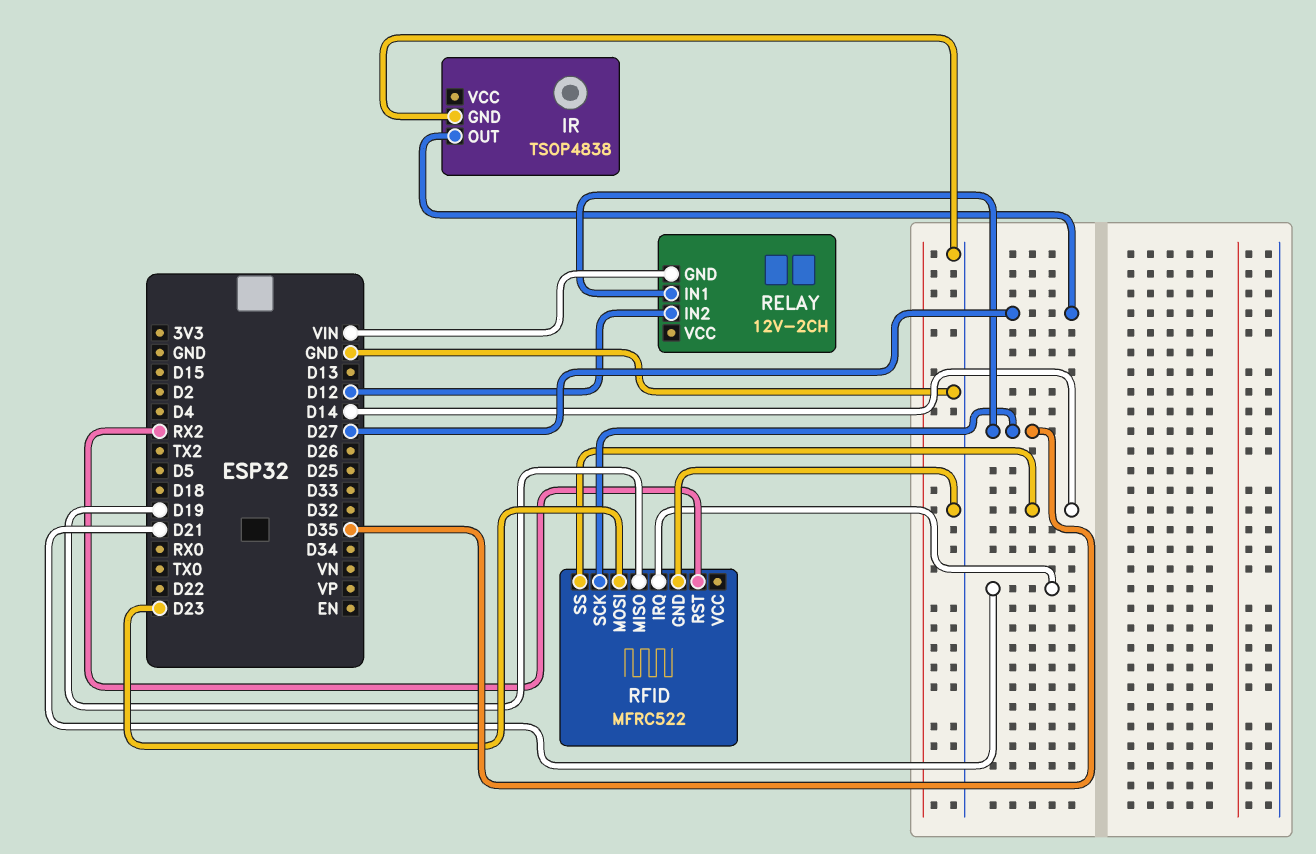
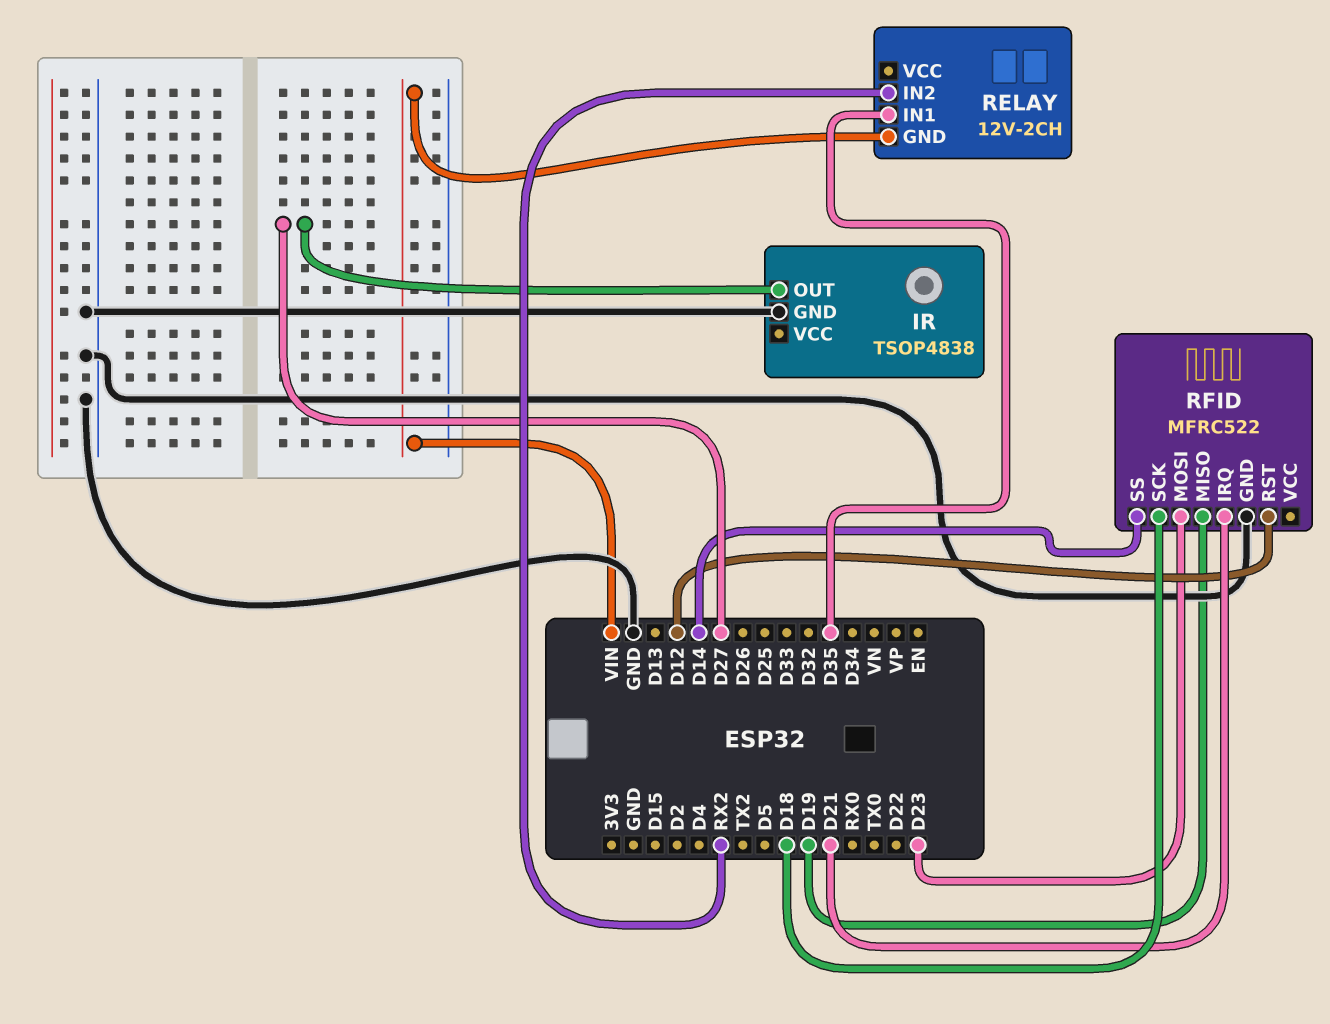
RELAY pin IN2: D12 -> RX2
RFID pin RST: RX2 -> D12
RFID pin SCK: D35 -> D18

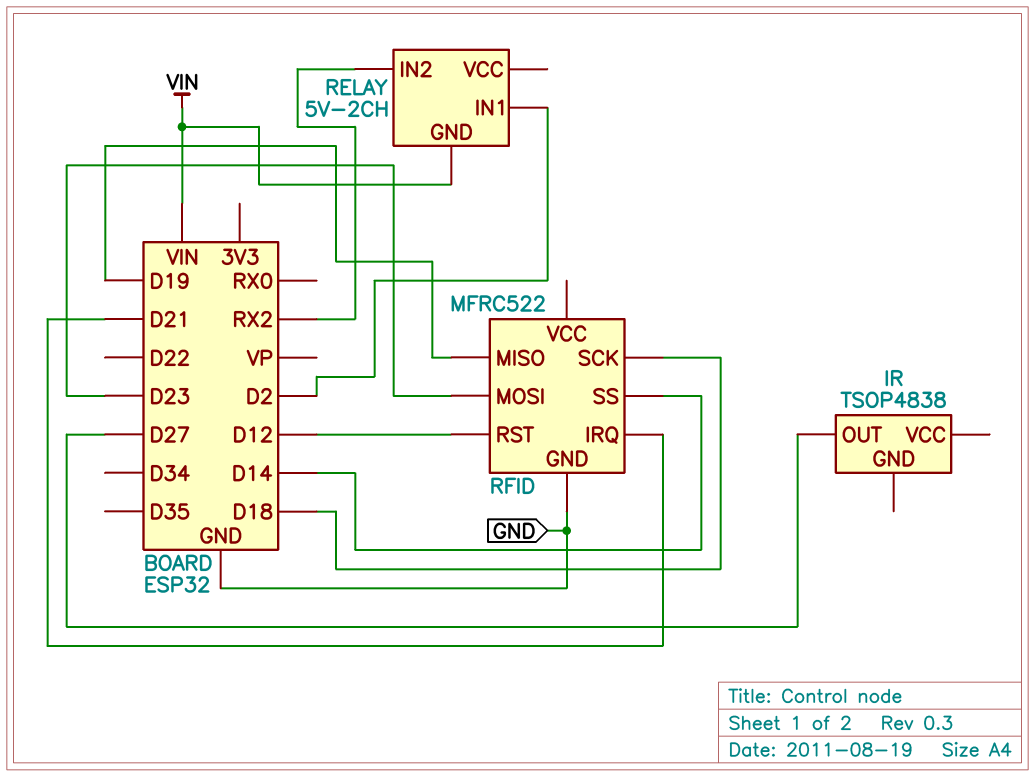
IR pin GND: GND -> none
RELAY: 12V-2CH -> 5V-2CH
RELAY pin IN1: D35 -> D2

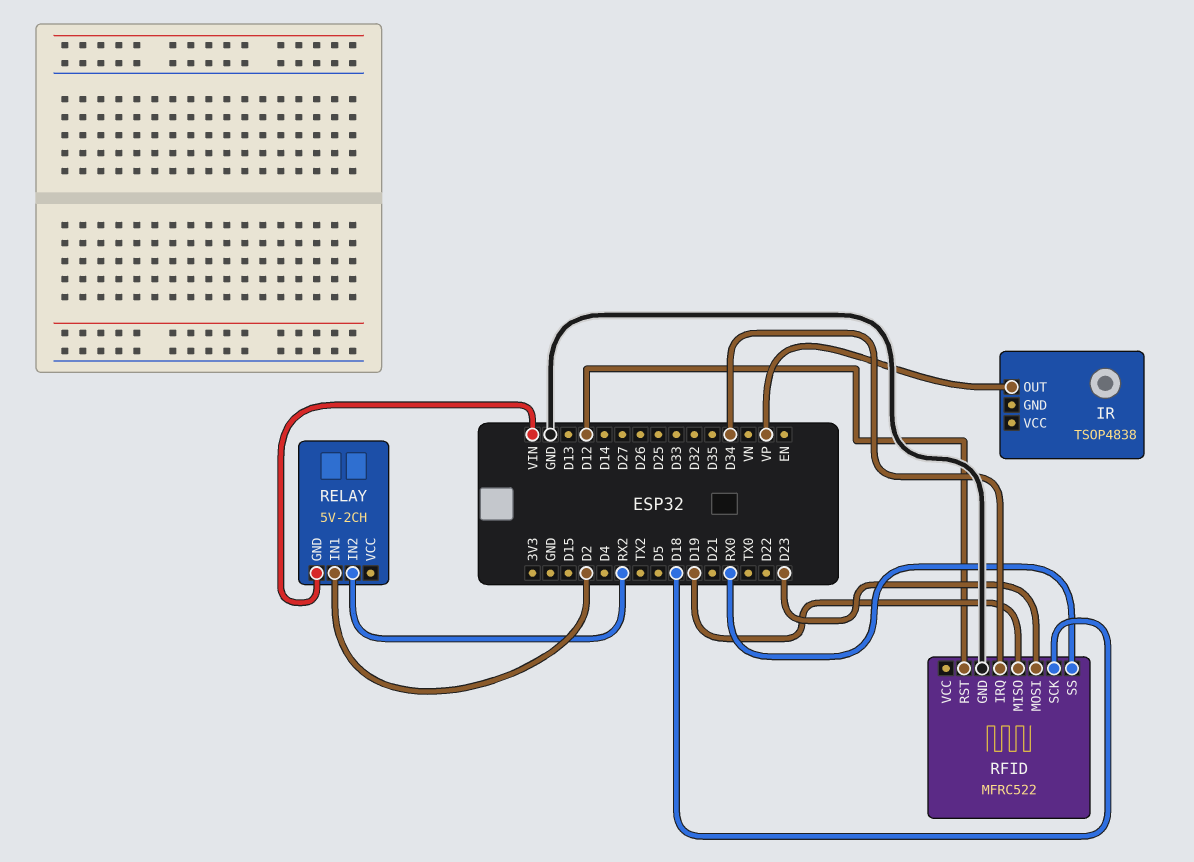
IR pin OUT: D27 -> VP
RFID pin IRQ: D21 -> D34
RFID pin SS: D14 -> RX0

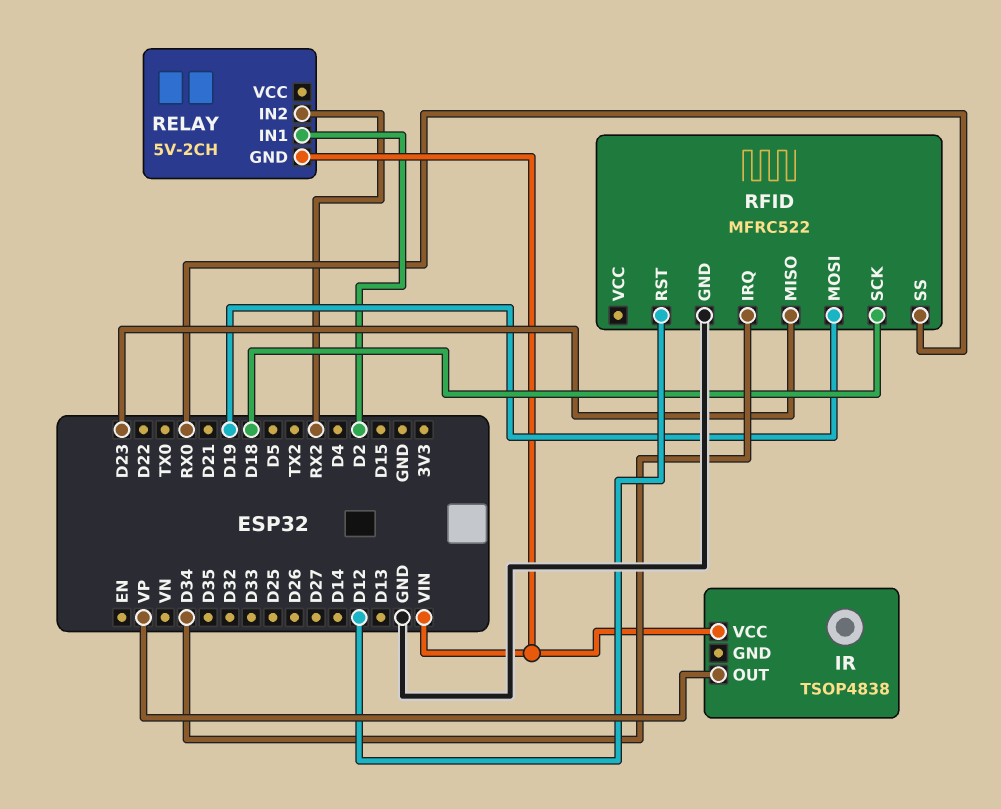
IR pin VCC: none -> VIN
RFID pin MISO: D19 -> D23
RFID pin MOSI: D23 -> D19

